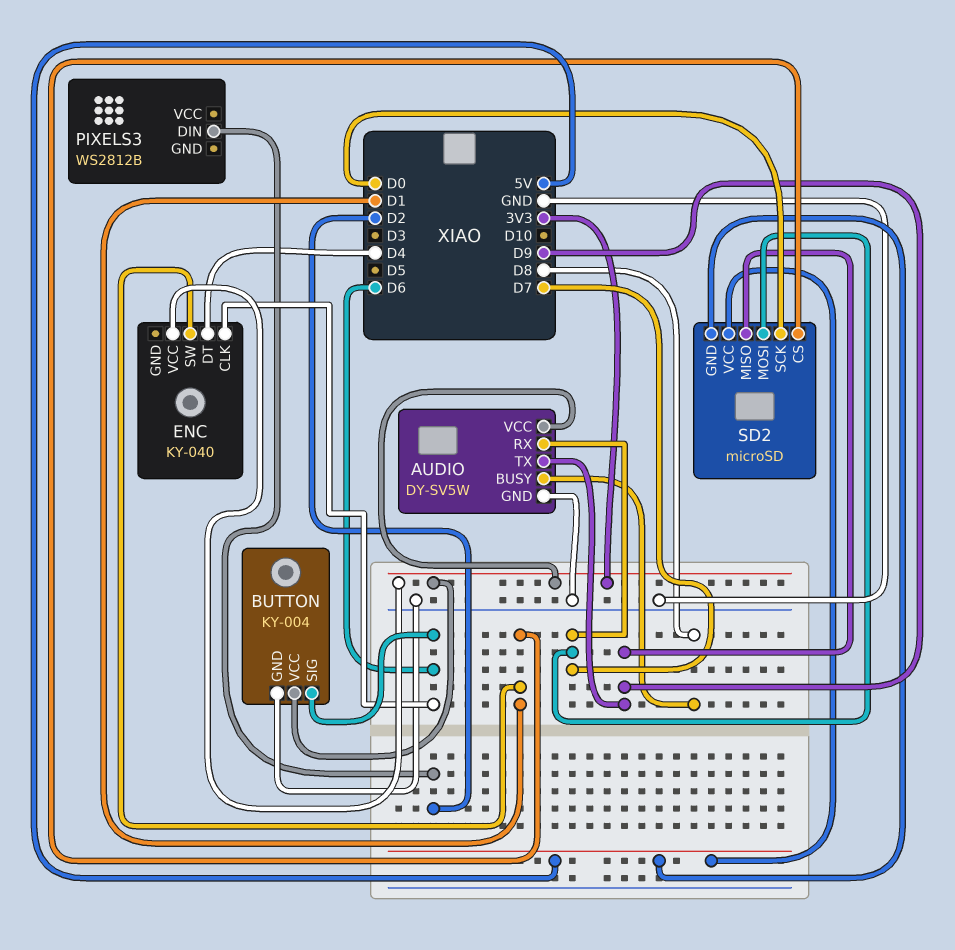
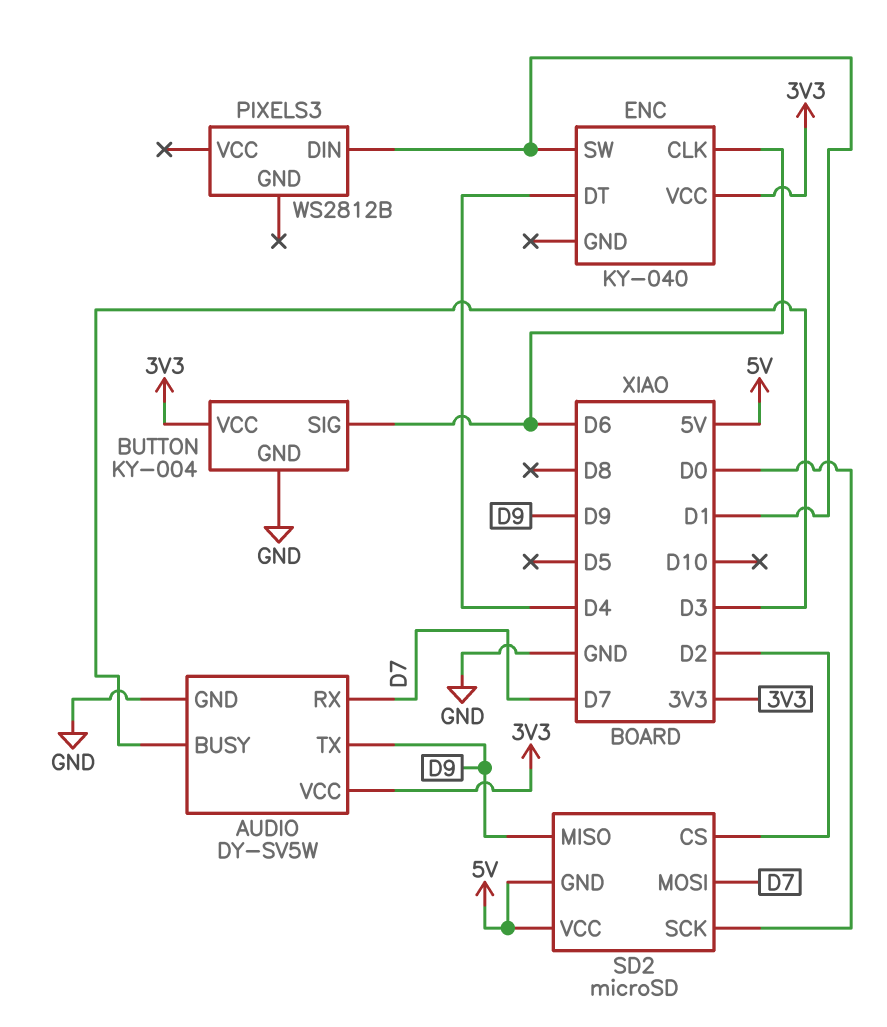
AUDIO pin BUSY: D8 -> D3
PIXELS3 pin DIN: D2 -> D1
SD2 pin CS: D1 -> D2

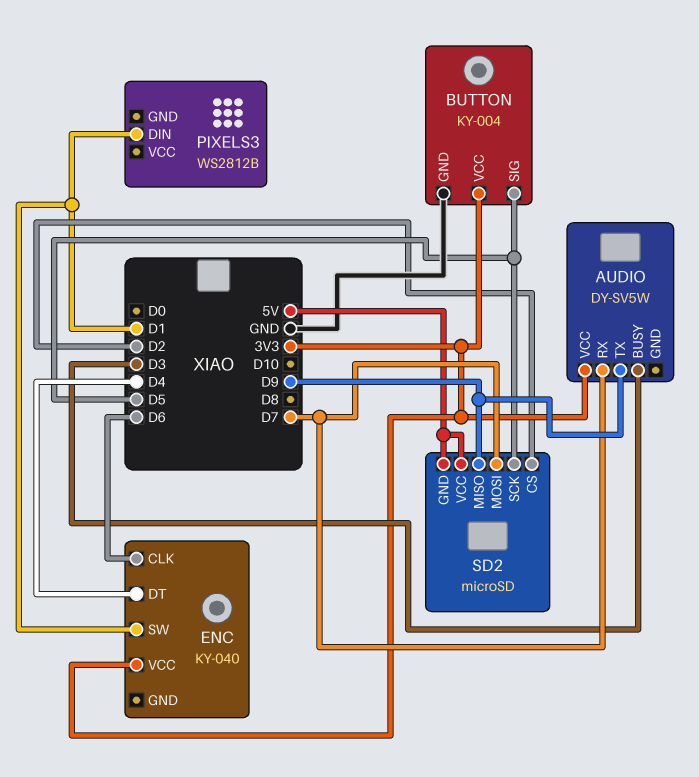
AUDIO pin GND: GND -> none
BUTTON pin SIG: D6 -> D5
SD2 pin SCK: D0 -> D5

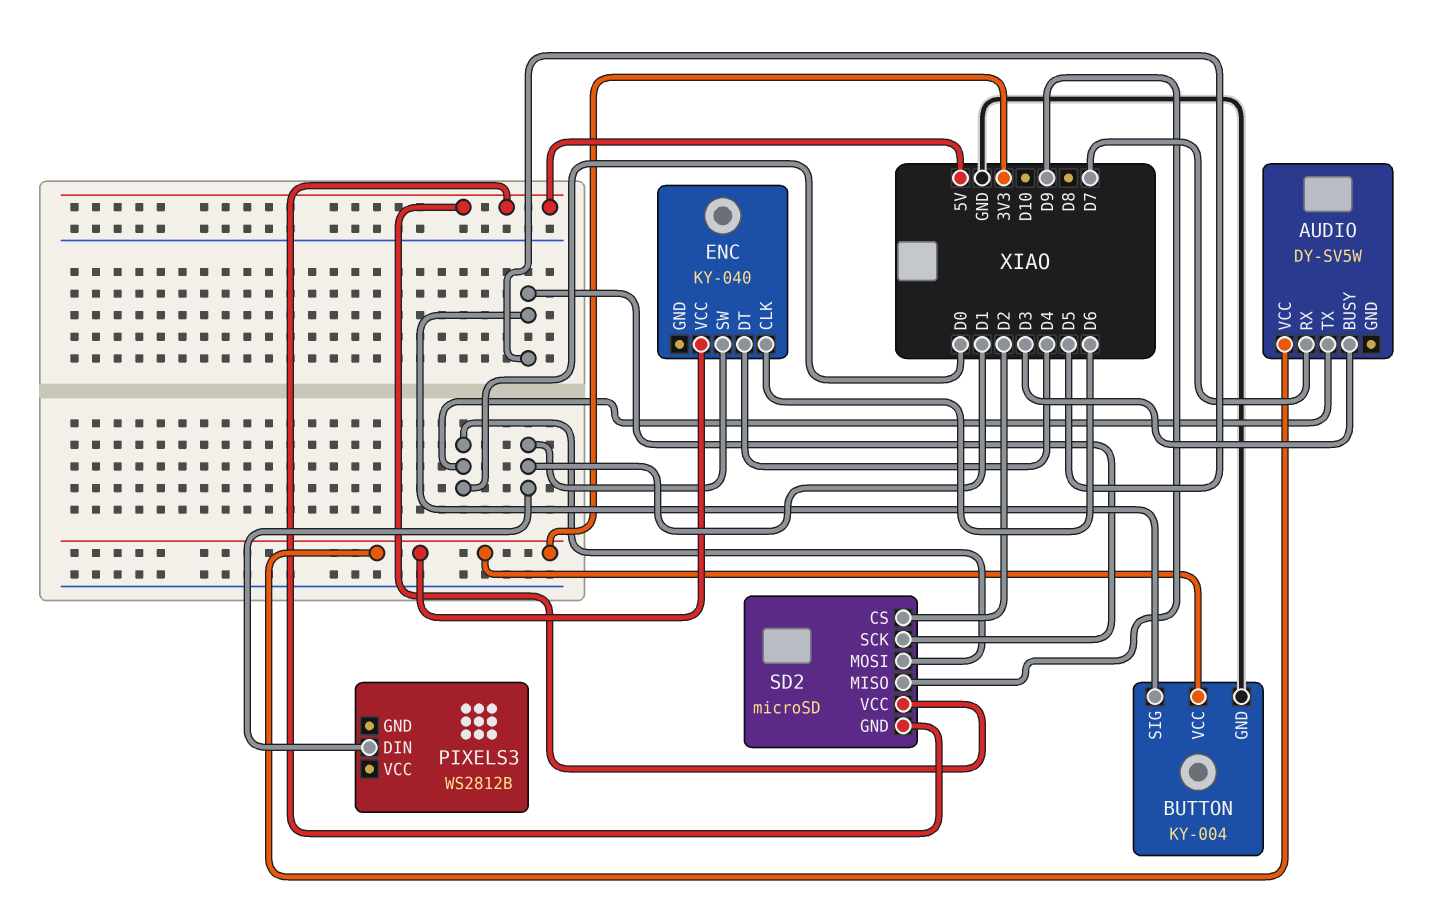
AUDIO pin TX: D9 -> D0
SD2 pin MOSI: D7 -> D0

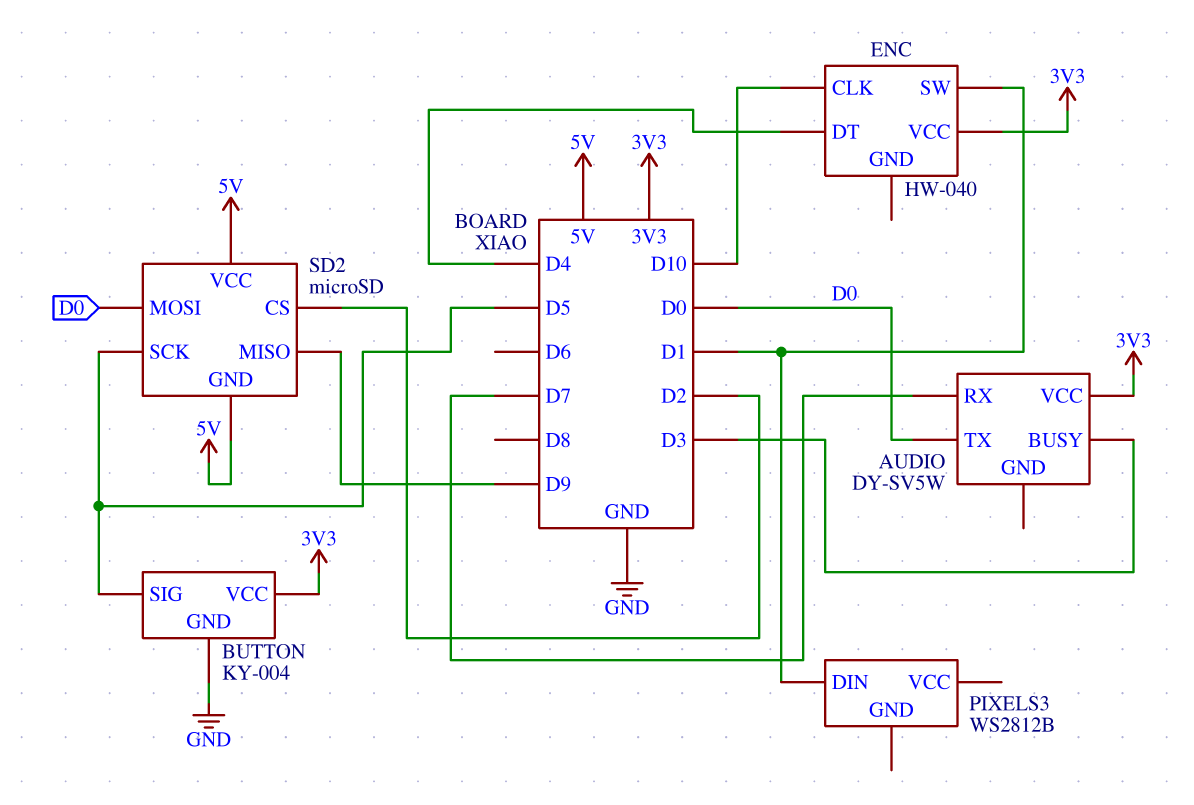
ENC: KY-040 -> HW-040
ENC pin CLK: D6 -> D10

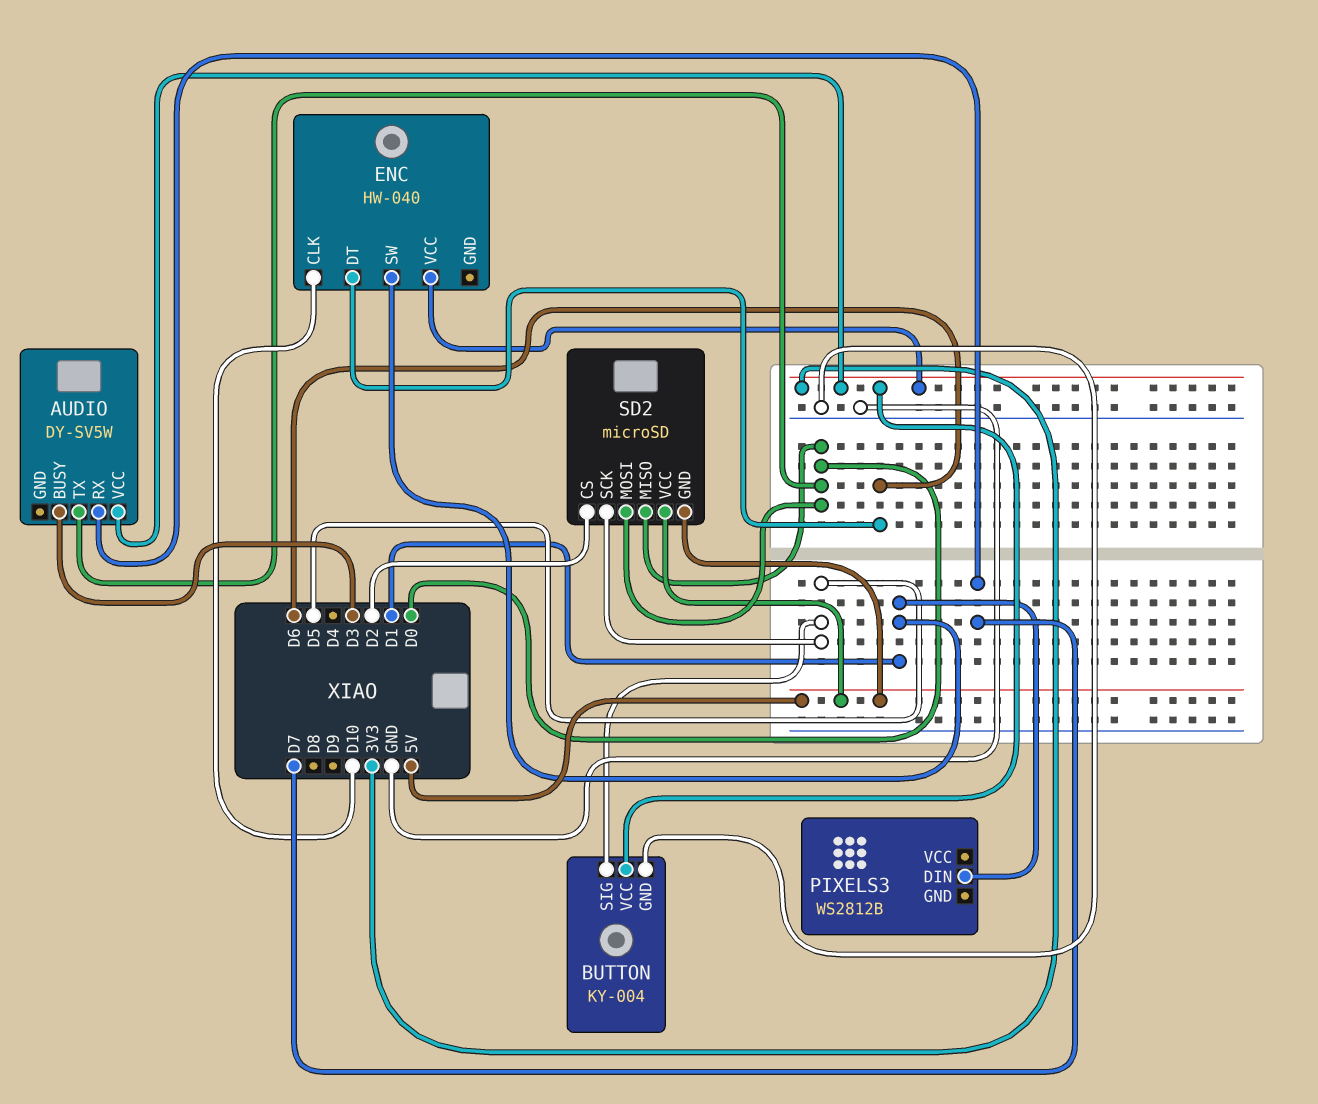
ENC pin DT: D4 -> D6
SD2 pin MISO: D9 -> D0

